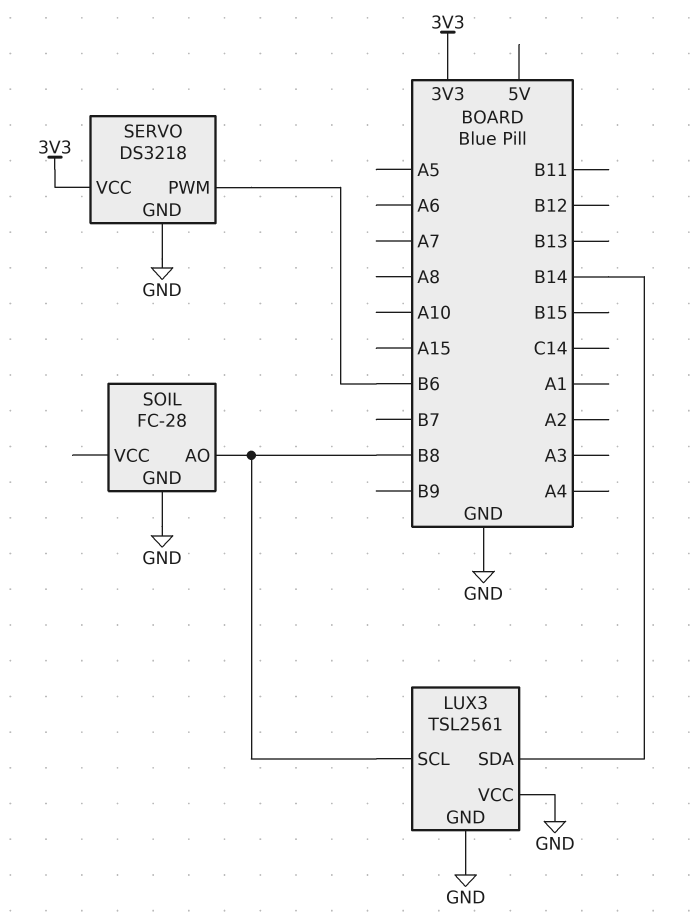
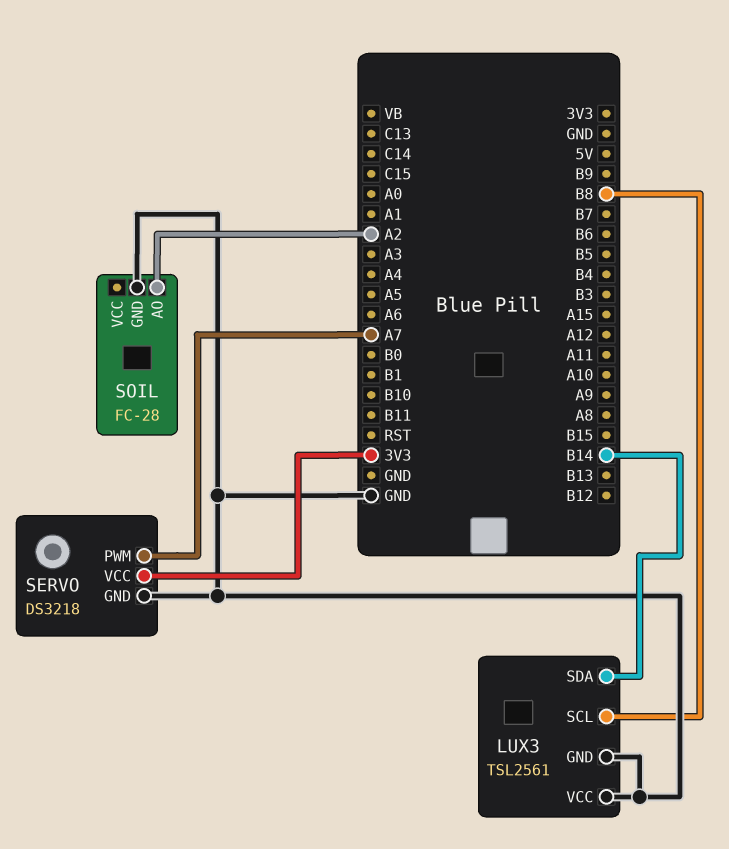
SERVO pin PWM: B6 -> A7
SOIL pin AO: B8 -> A2

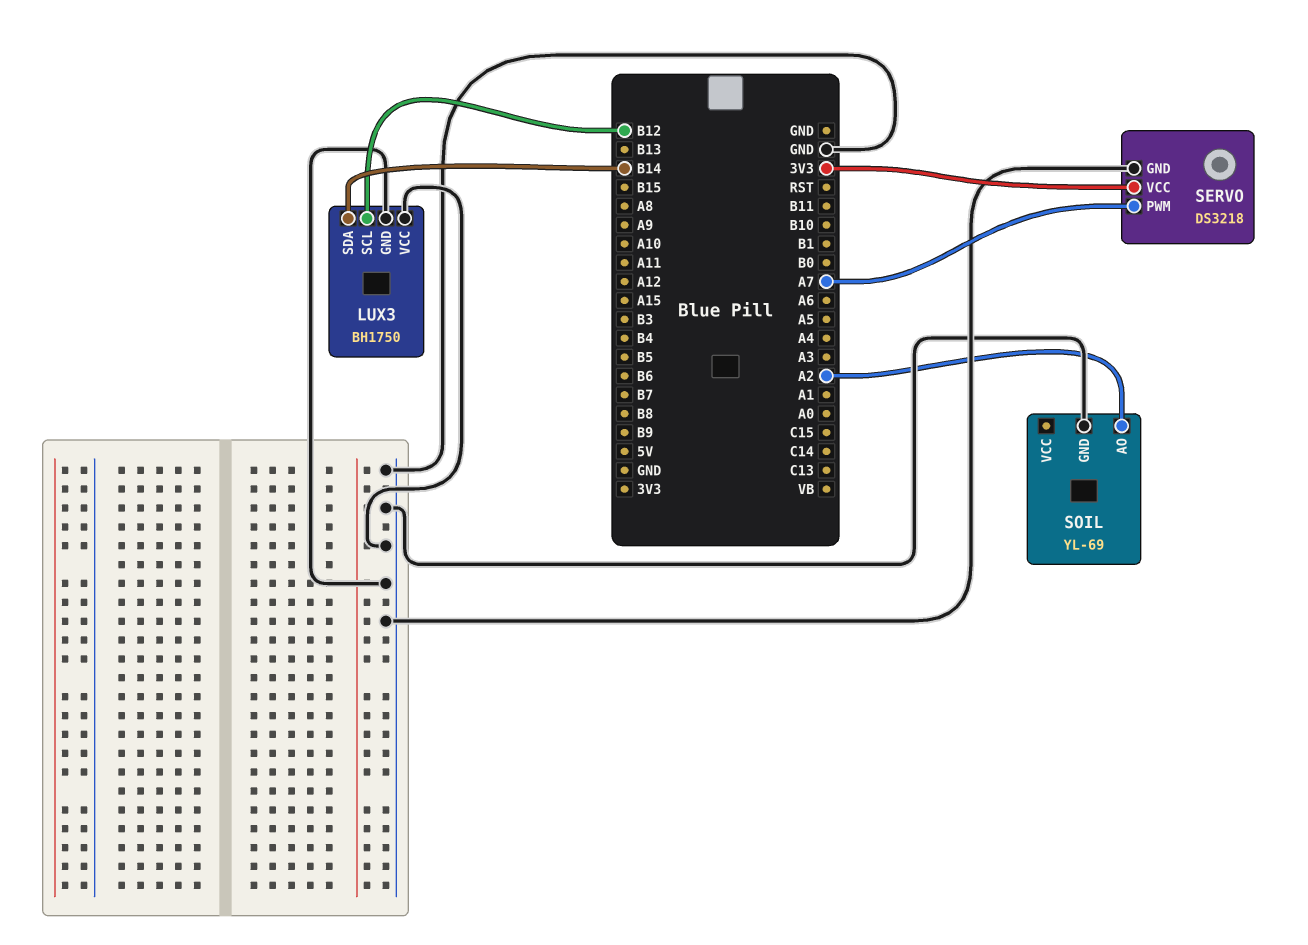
LUX3: TSL2561 -> BH1750
LUX3 pin SCL: B8 -> B12
SOIL: FC-28 -> YL-69

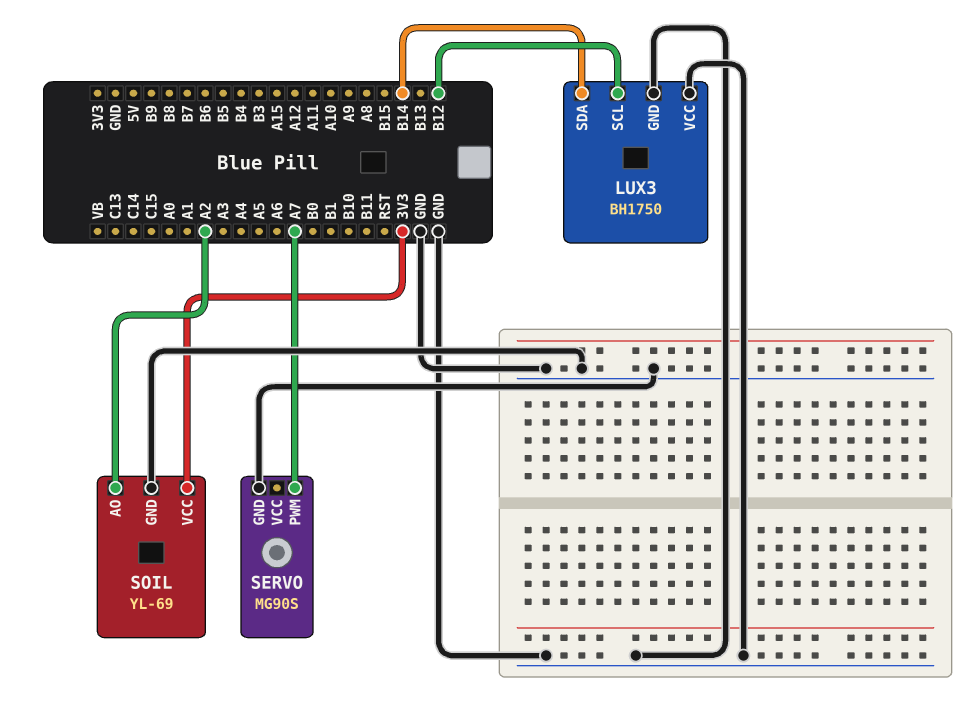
SERVO: DS3218 -> MG90S
SERVO pin VCC: 3V3 -> none
SOIL pin VCC: none -> 3V3

